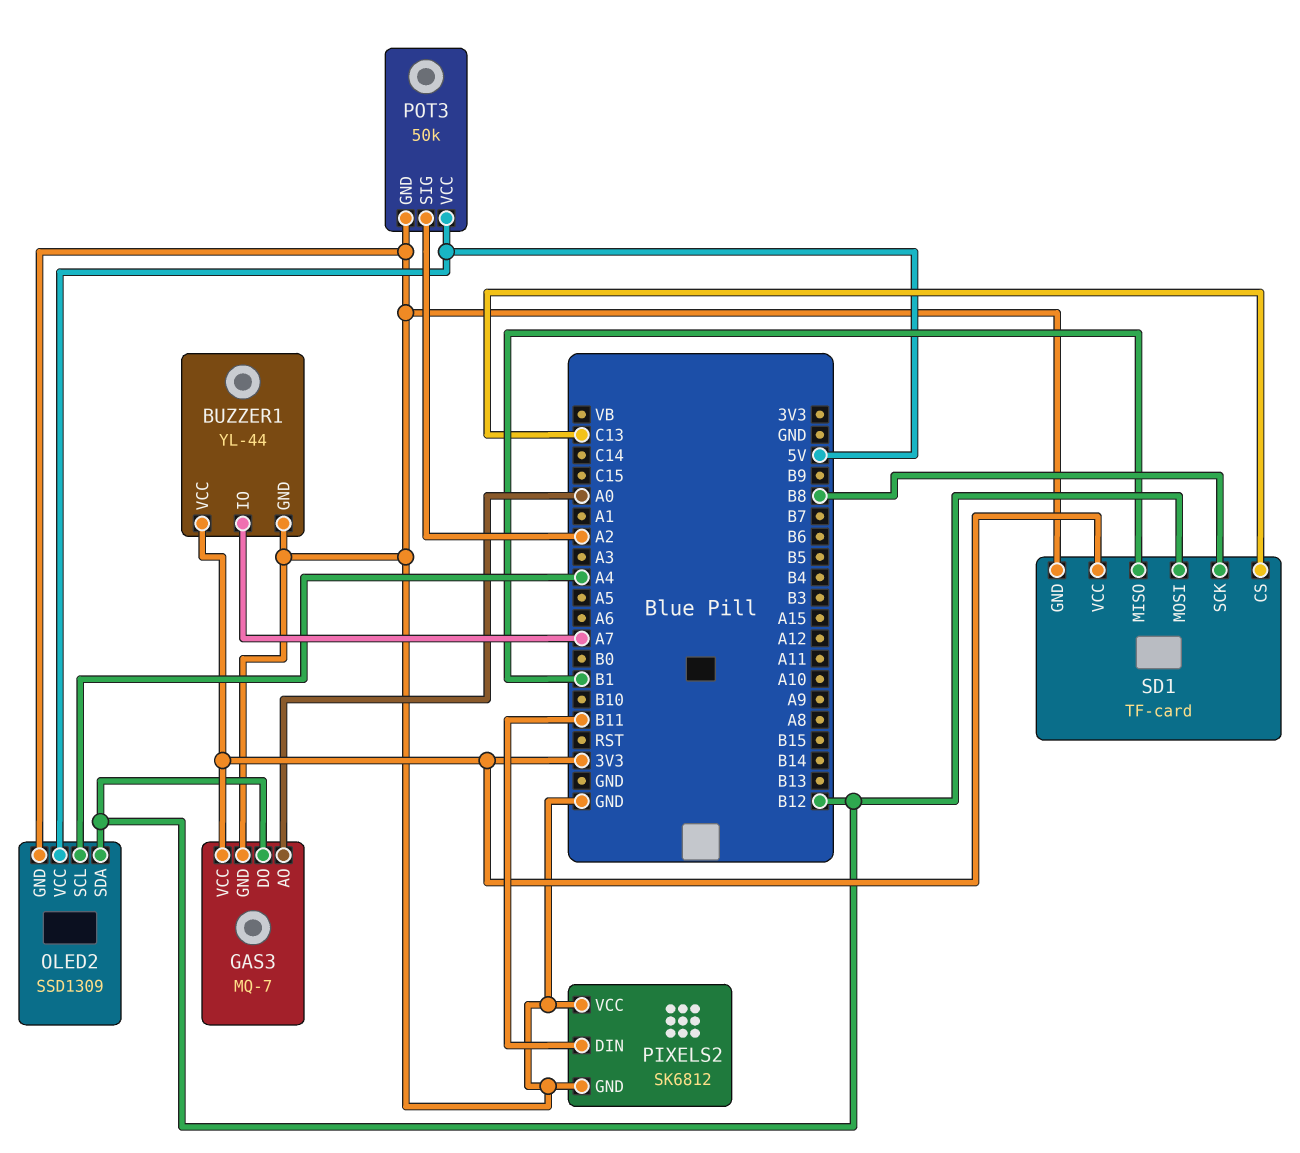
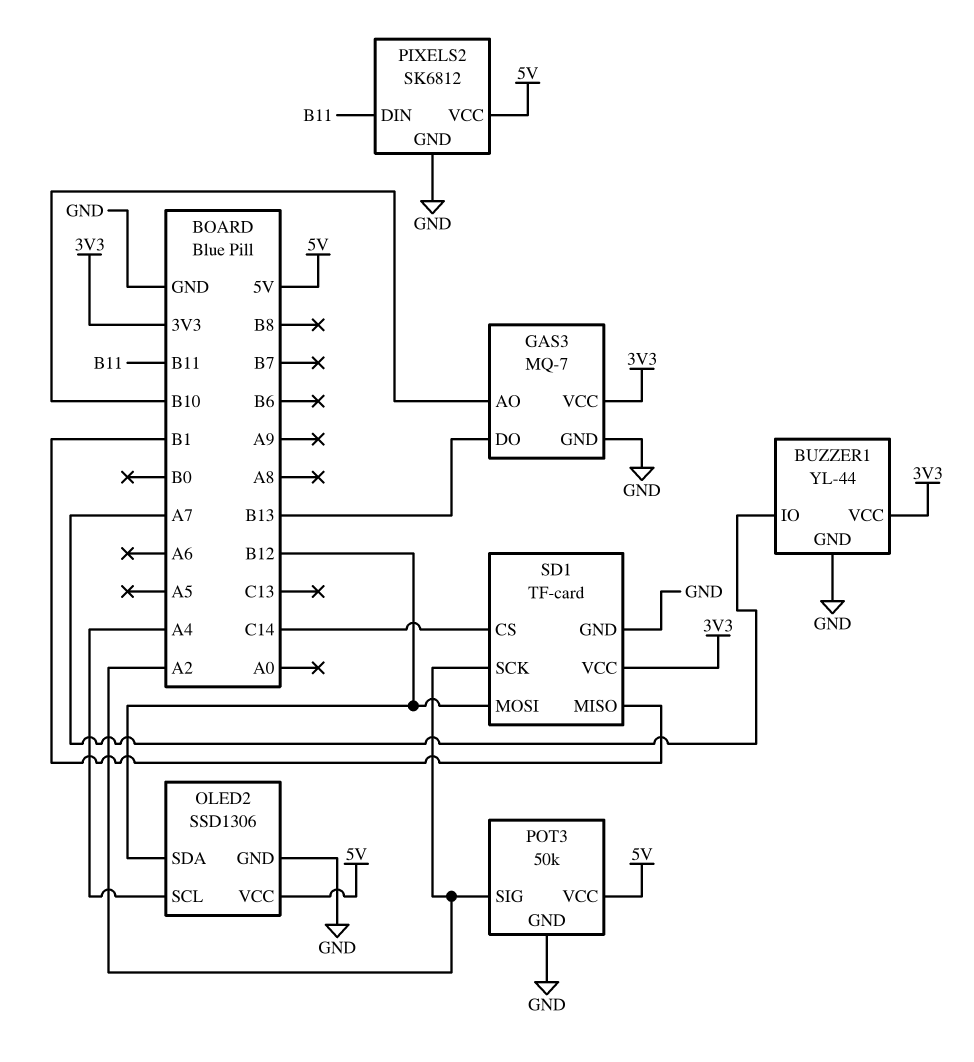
GAS3 pin AO: A0 -> B10
GAS3 pin DO: B12 -> B13
OLED2: SSD1309 -> SSD1306
PIXELS2 pin VCC: GND -> 5V
SD1 pin CS: C13 -> C14
SD1 pin SCK: B8 -> A2

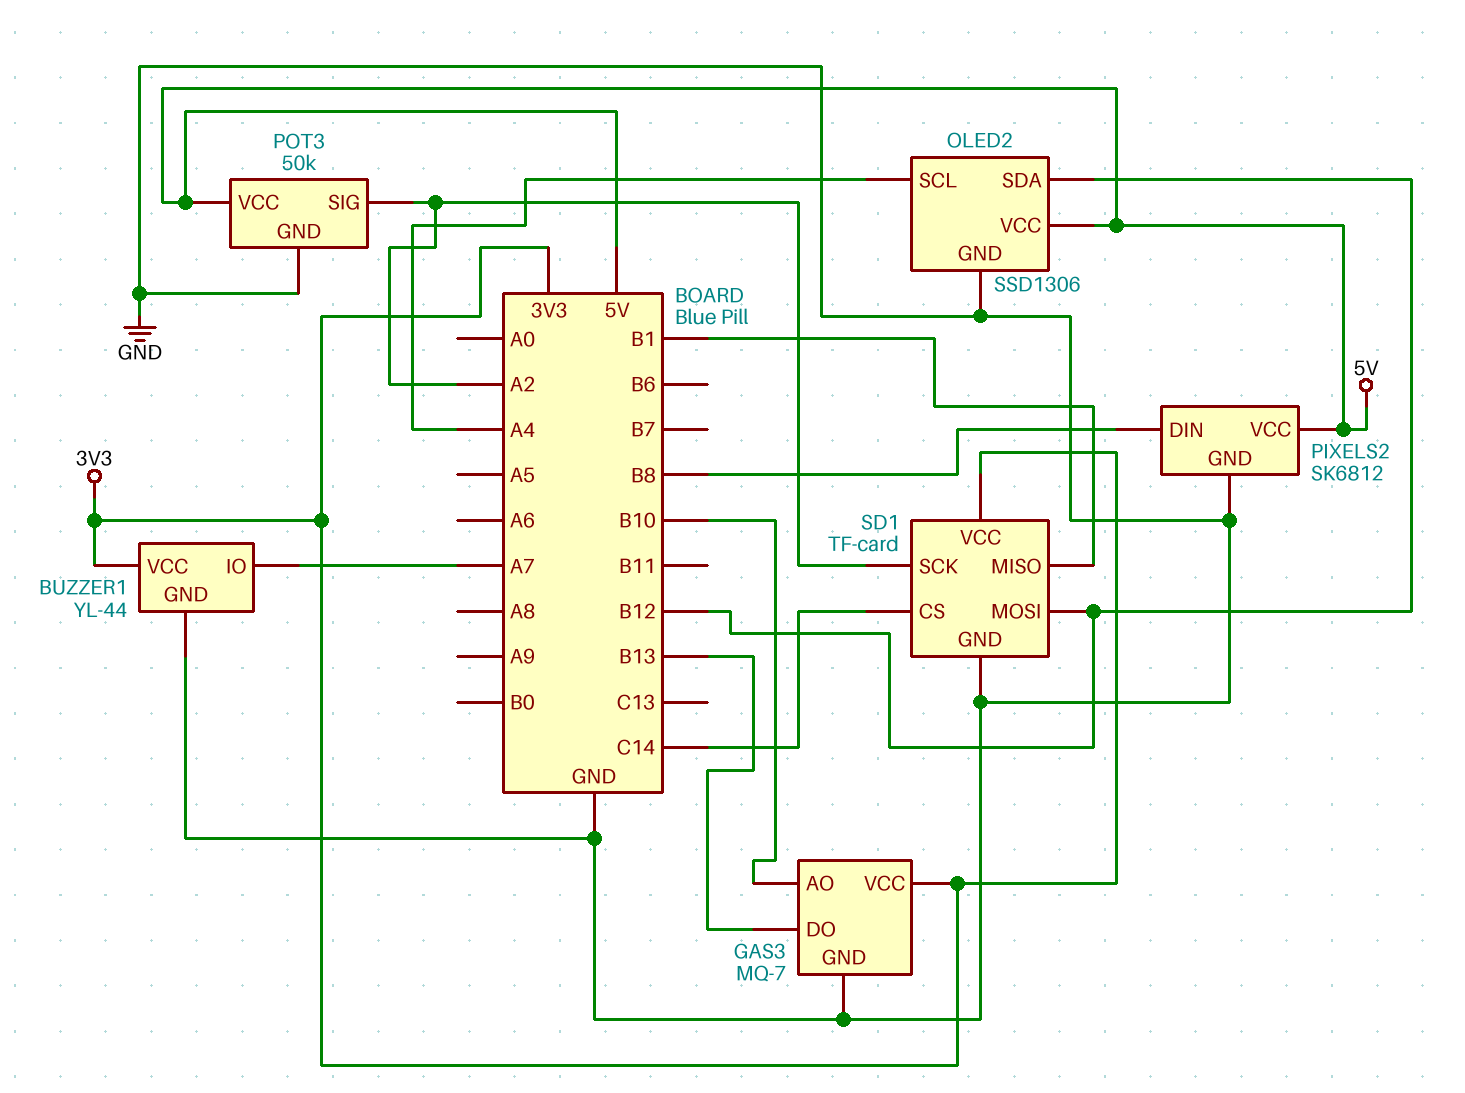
PIXELS2 pin DIN: B11 -> B8

